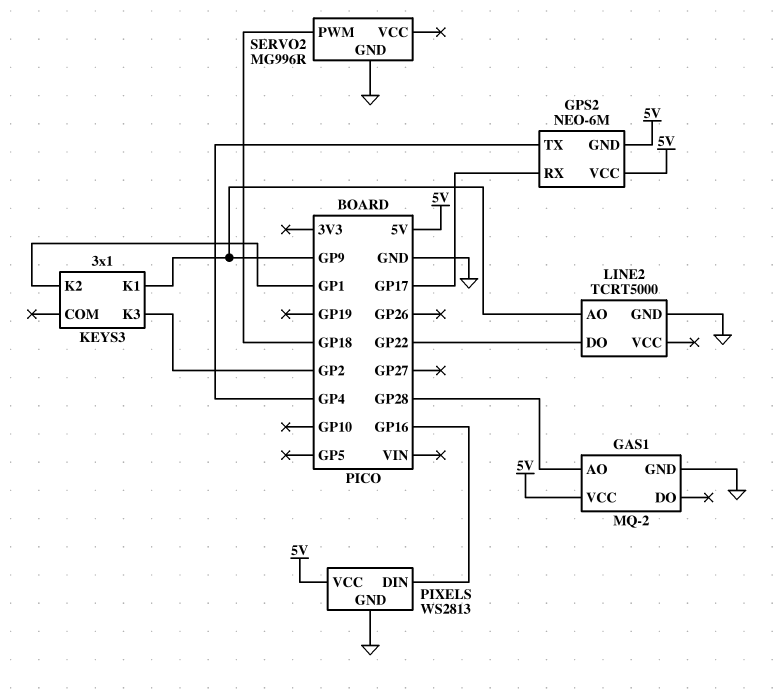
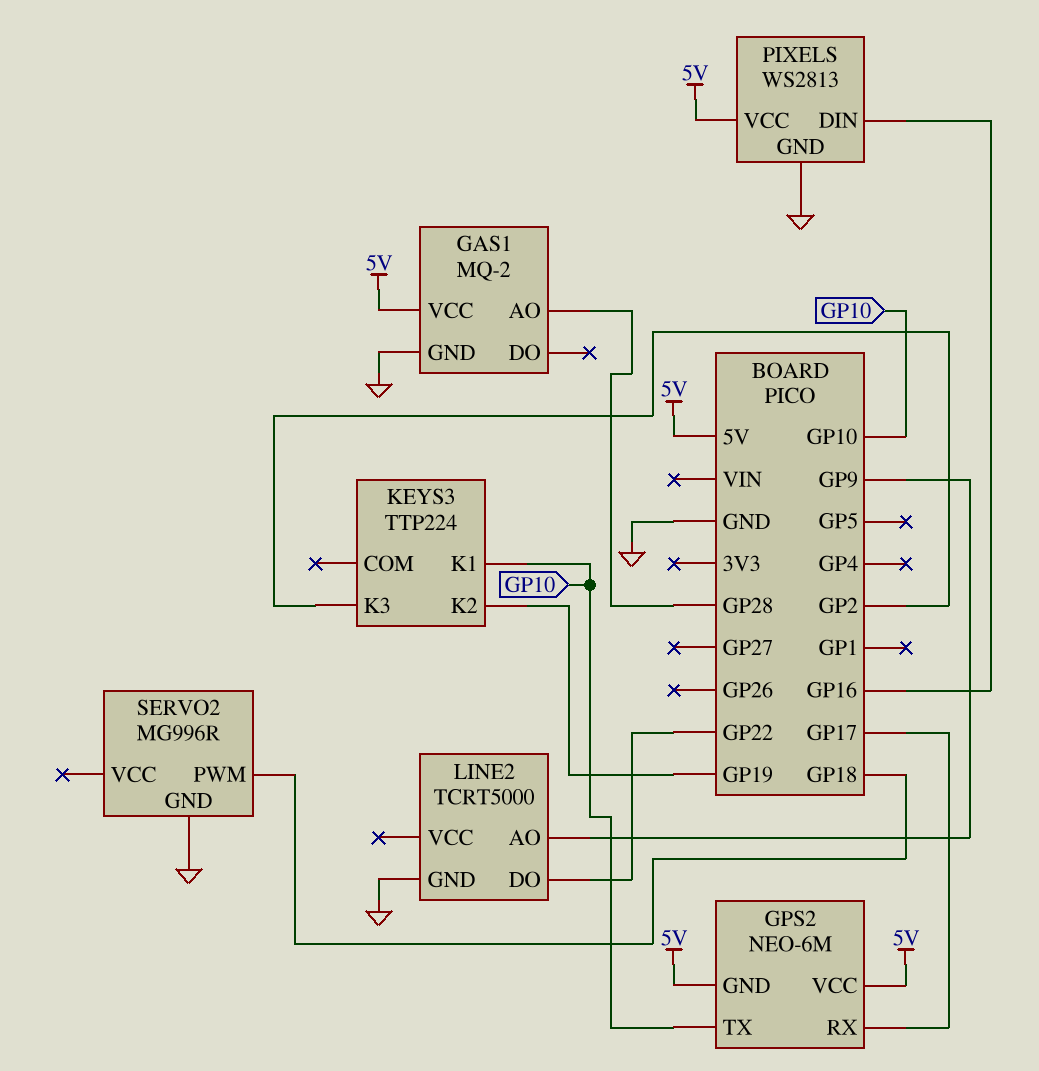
GPS2 pin TX: GP4 -> GP10
KEYS3: 3x1 -> TTP224
KEYS3 pin K1: GP9 -> GP10
KEYS3 pin K2: GP1 -> GP19

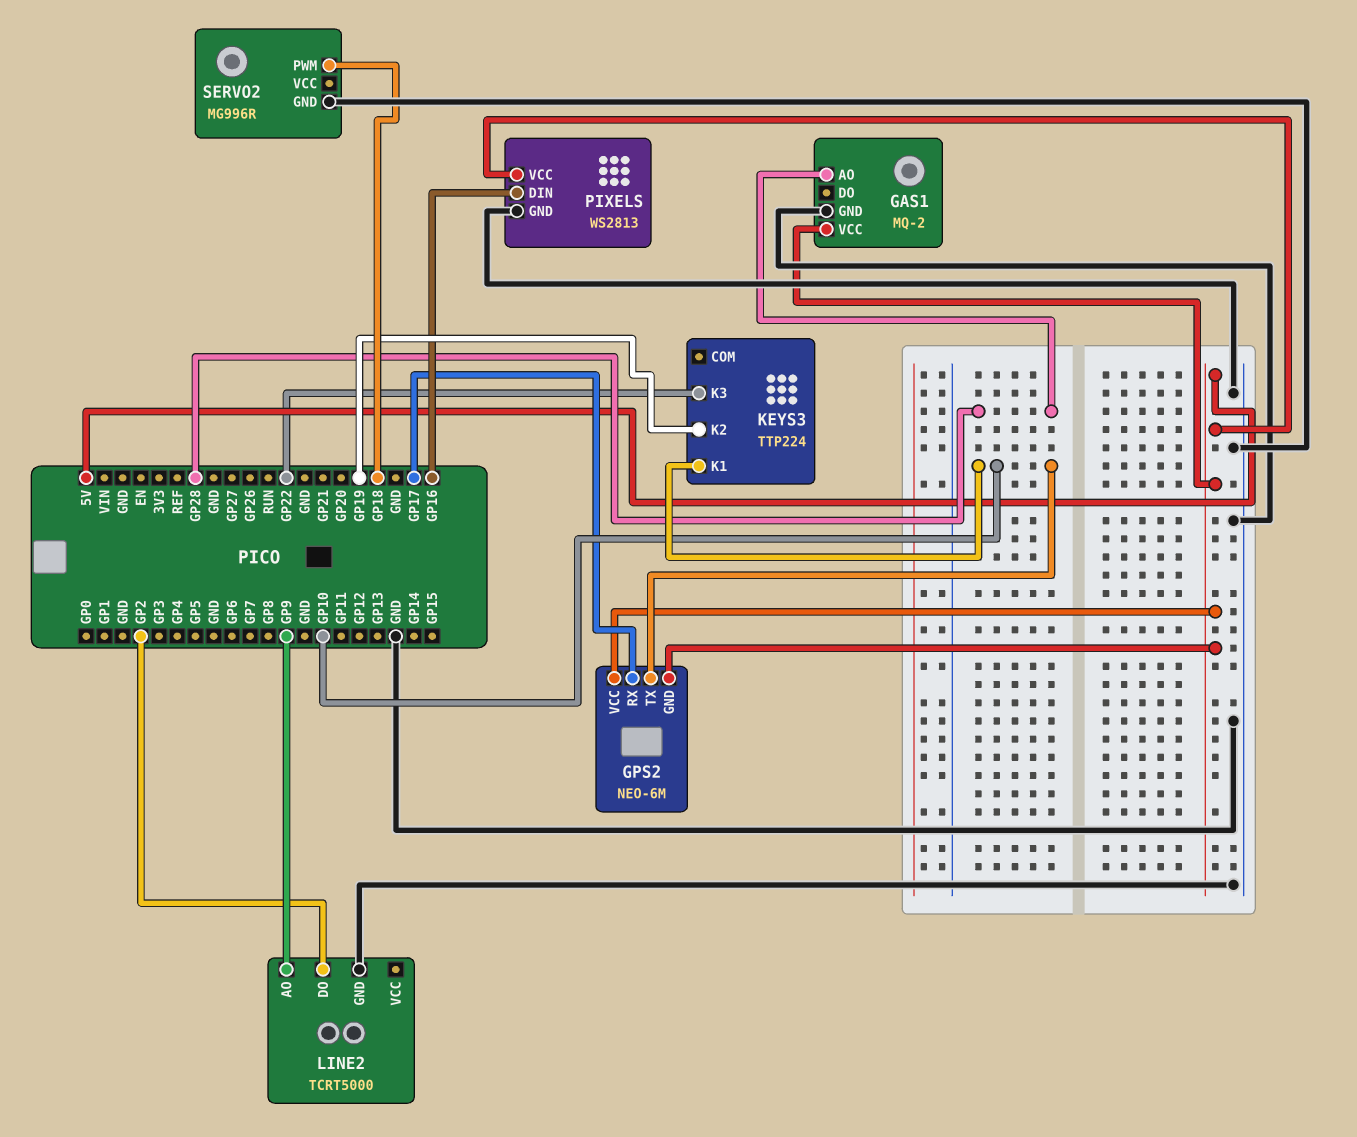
KEYS3 pin K3: GP2 -> GP22
LINE2 pin DO: GP22 -> GP2

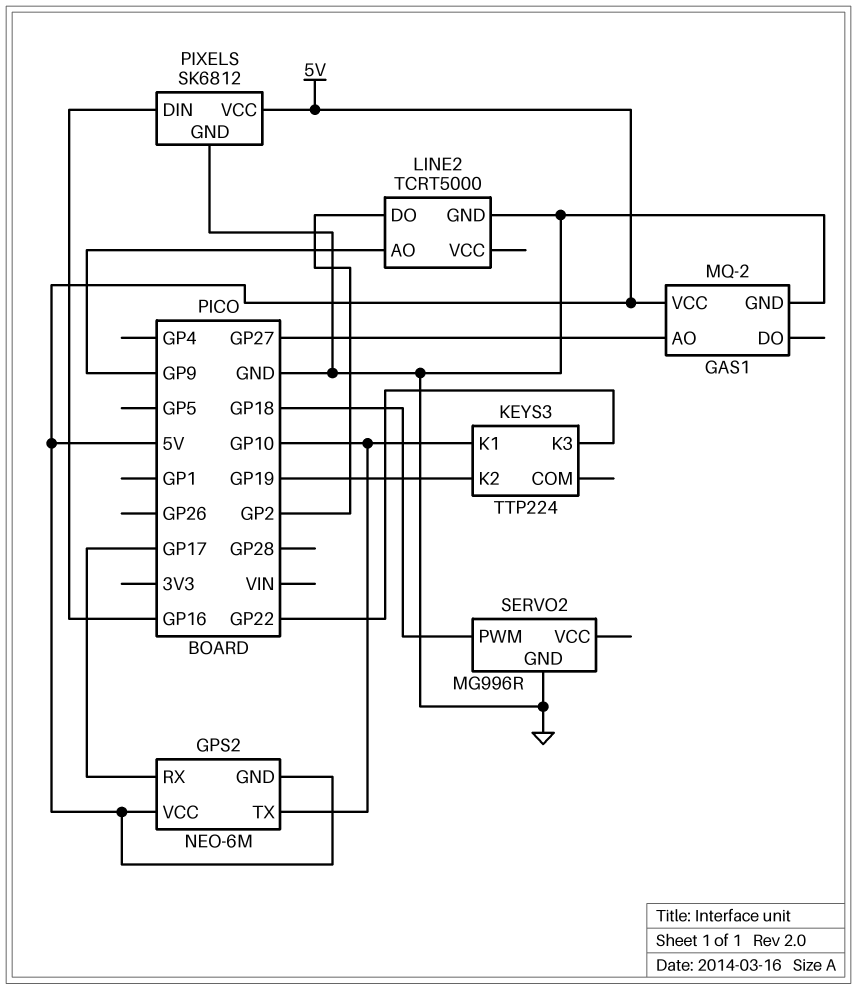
GAS1 pin AO: GP28 -> GP27
PIXELS: WS2813 -> SK6812

